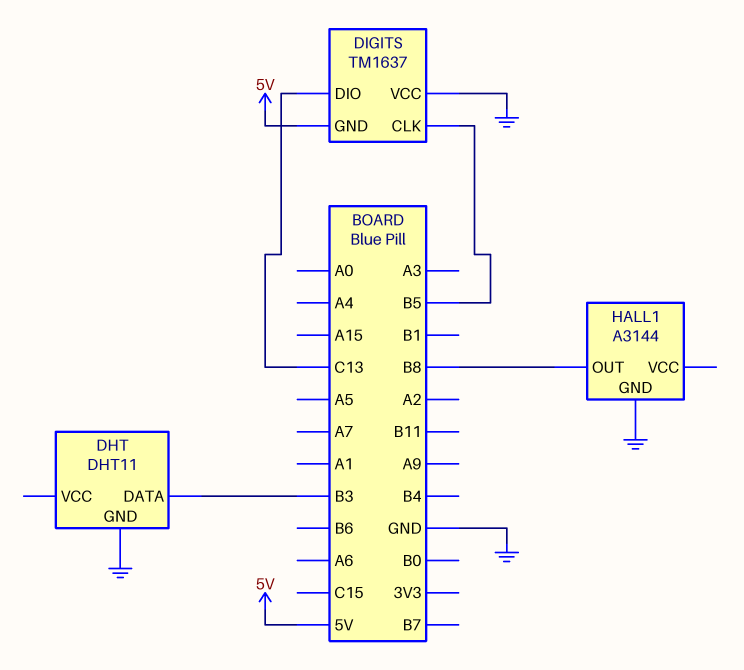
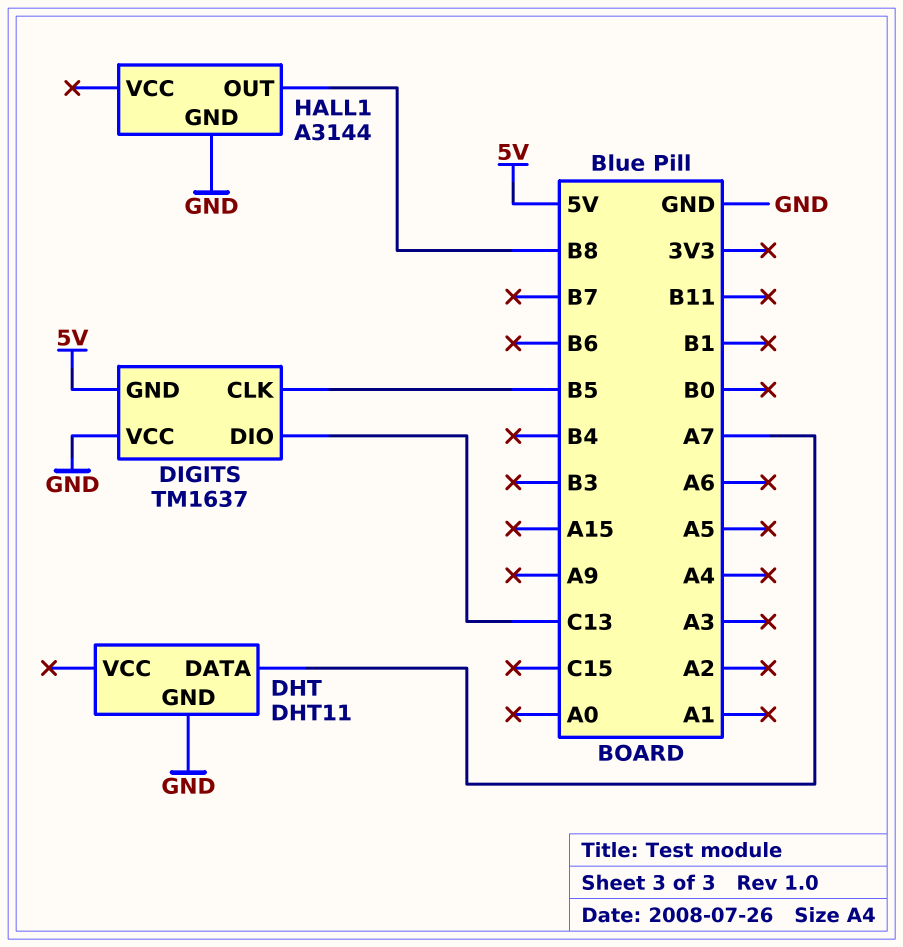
DHT pin DATA: B3 -> A7

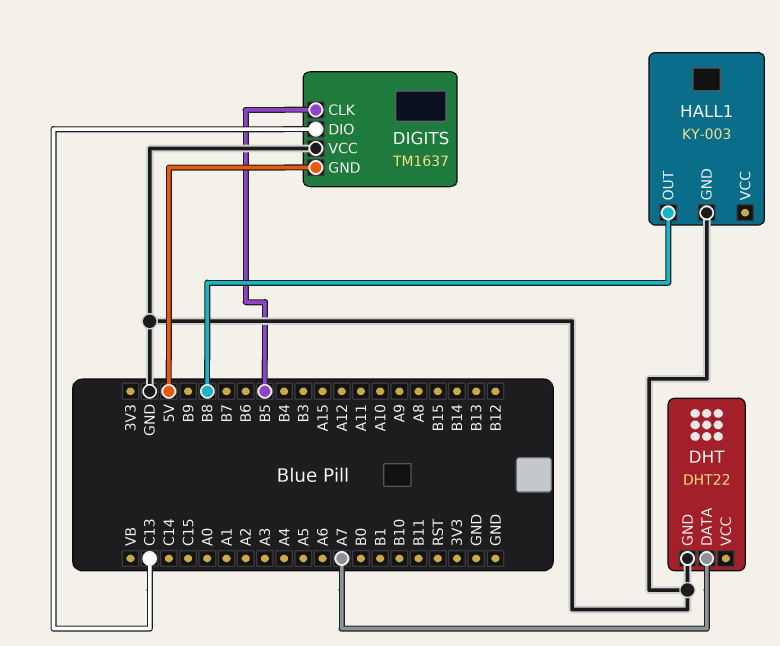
DHT: DHT11 -> DHT22
HALL1: A3144 -> KY-003

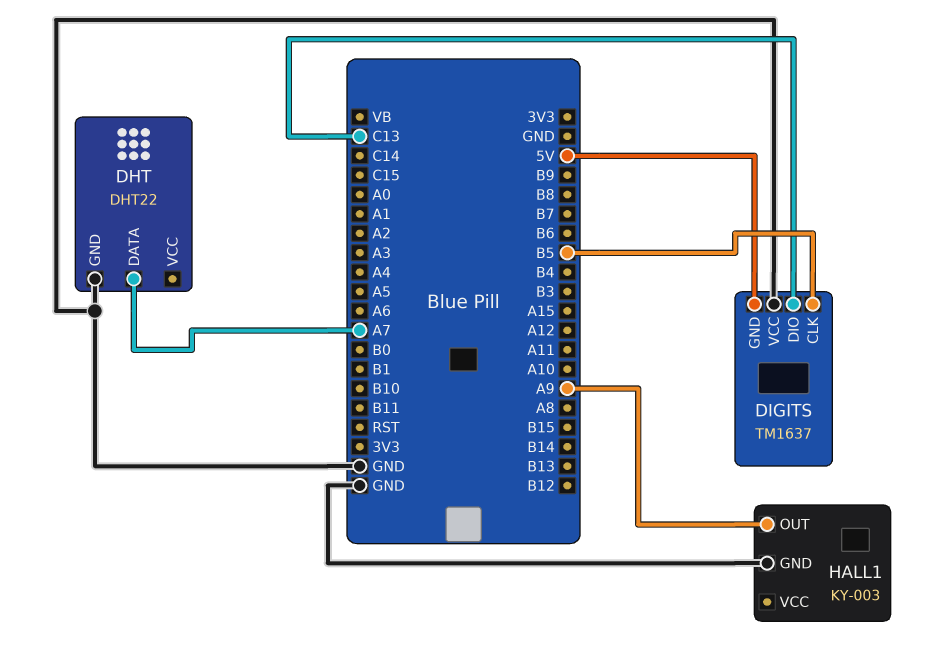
HALL1 pin OUT: B8 -> A9

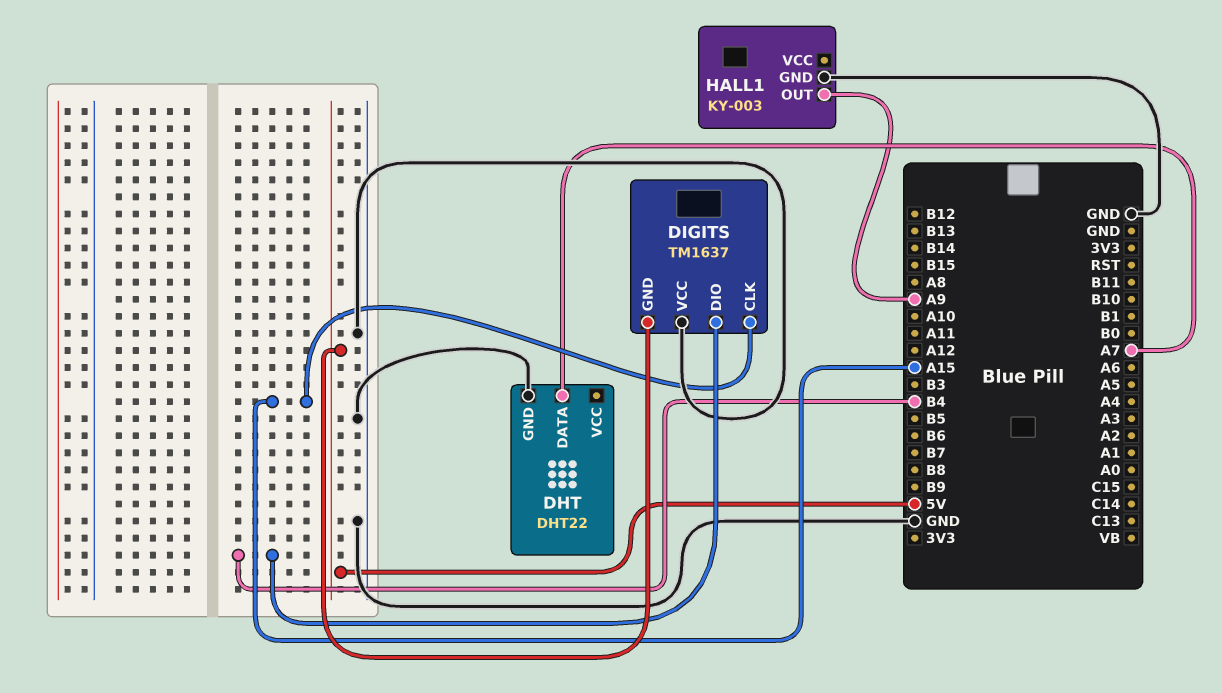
DIGITS pin CLK: B5 -> A15
DIGITS pin DIO: C13 -> B4

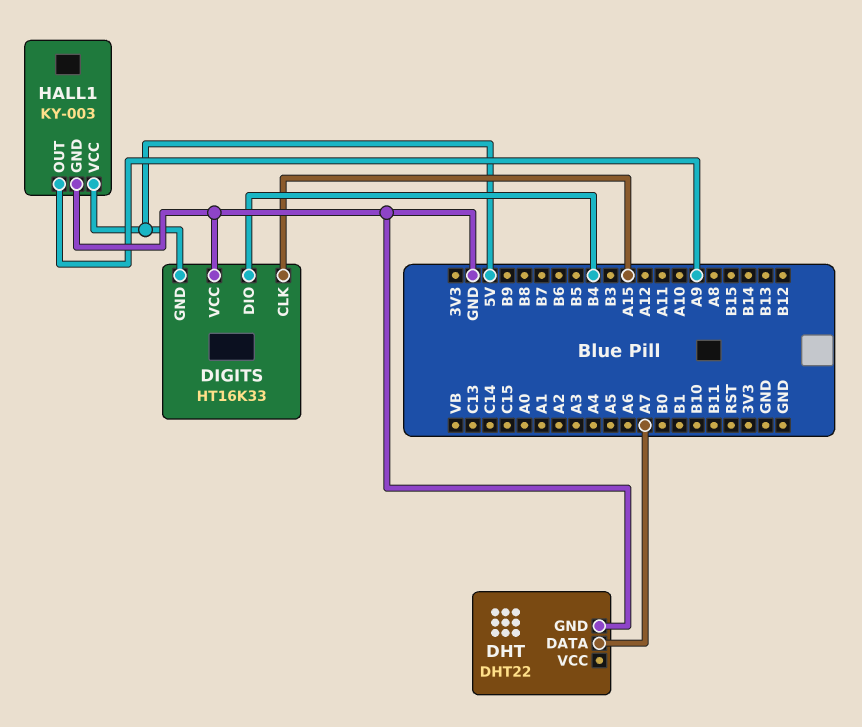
DIGITS: TM1637 -> HT16K33
HALL1 pin VCC: none -> 5V

